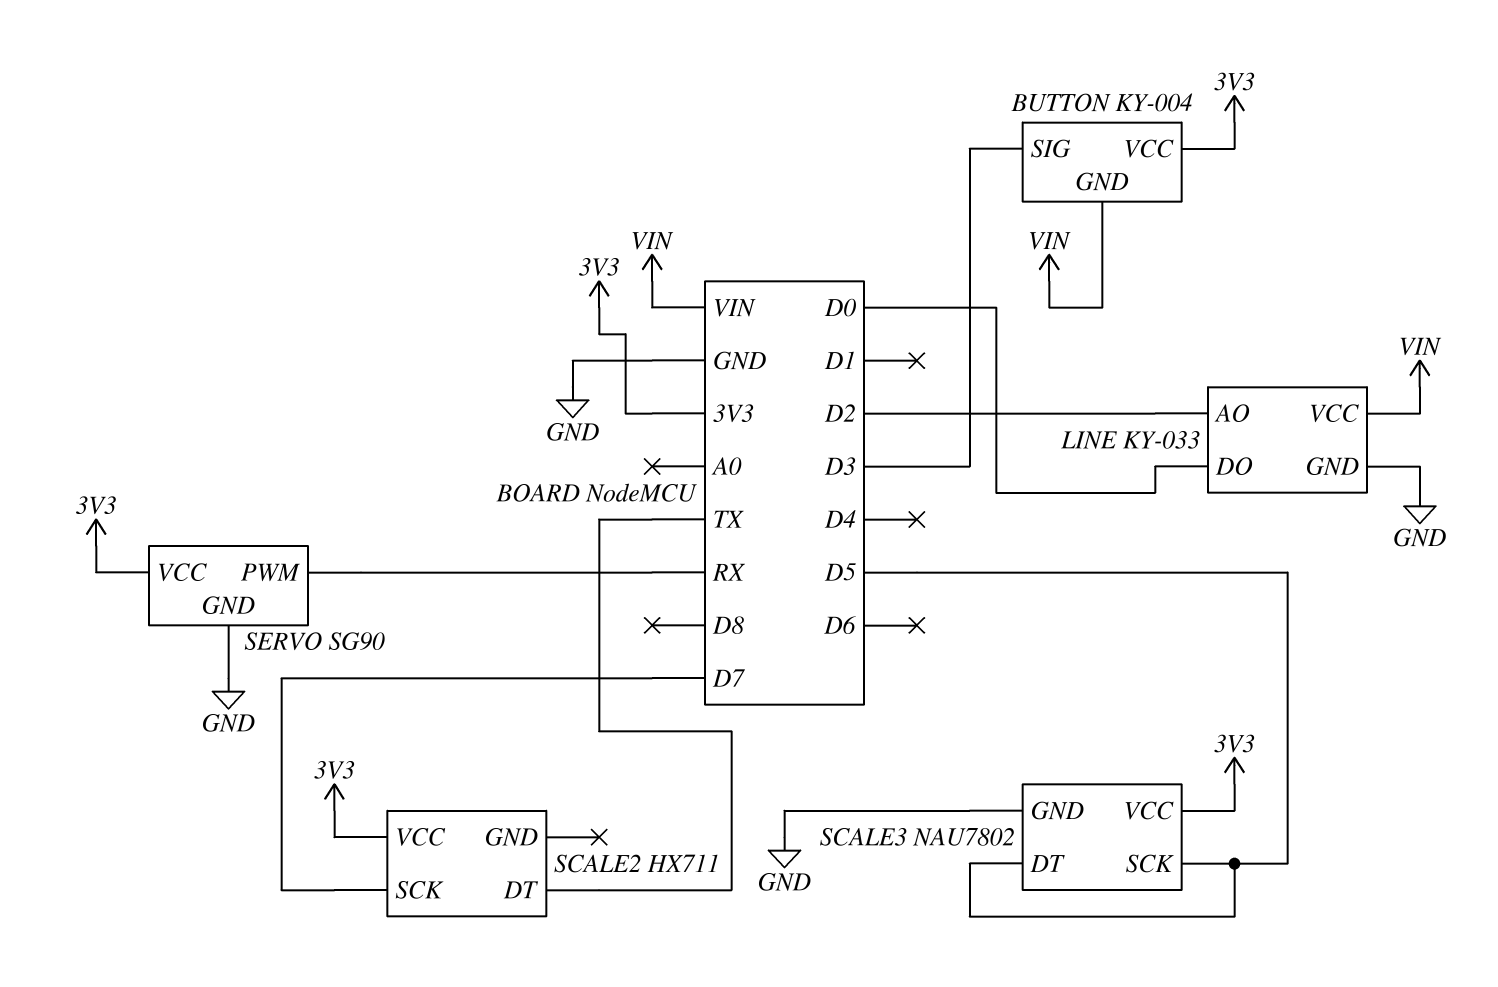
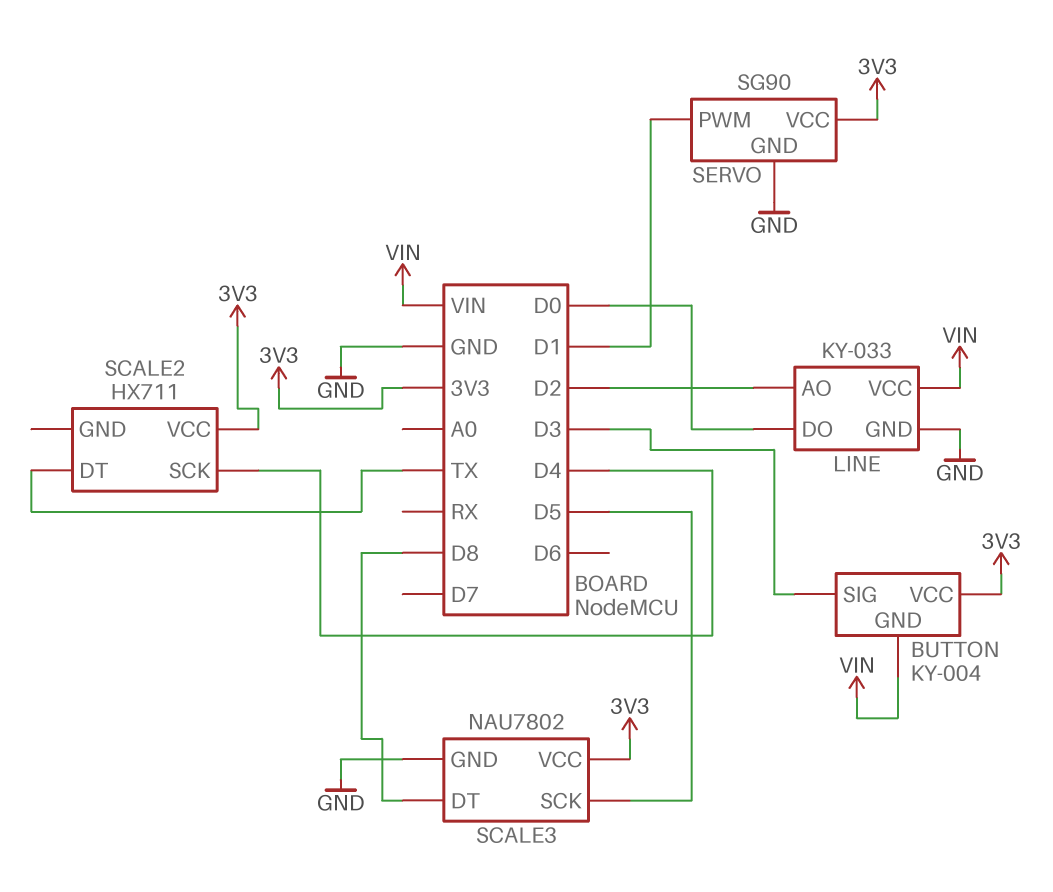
SCALE2 pin SCK: D7 -> D4
SCALE3 pin DT: D5 -> D8
SERVO pin PWM: RX -> D1

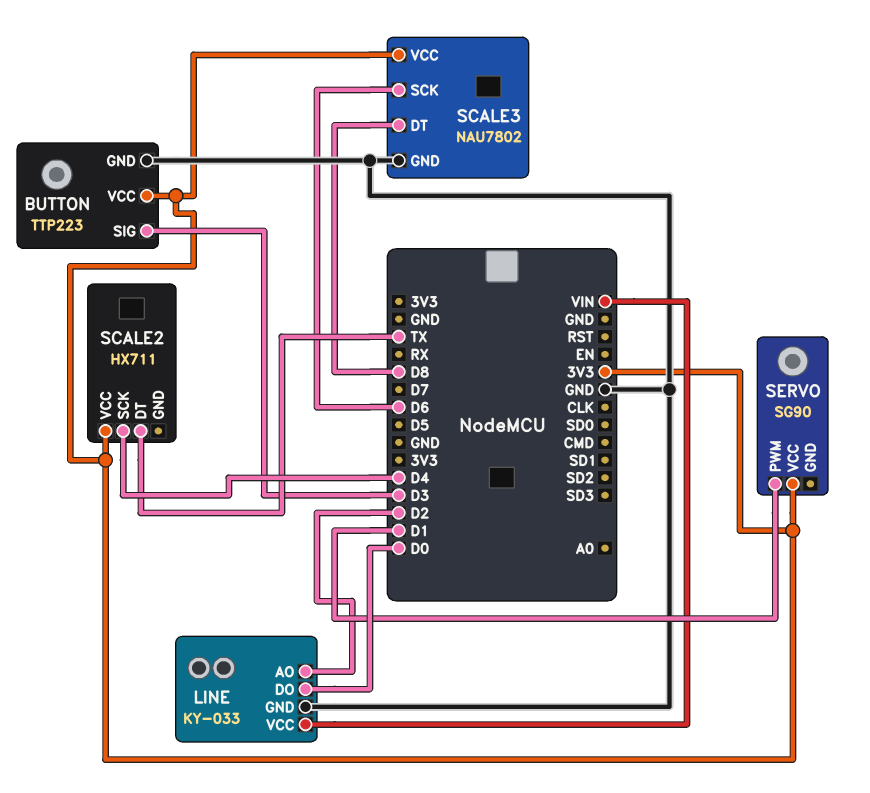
BUTTON: KY-004 -> TTP223
BUTTON pin GND: VIN -> GND
SCALE3 pin SCK: D5 -> D6
SERVO pin GND: GND -> none

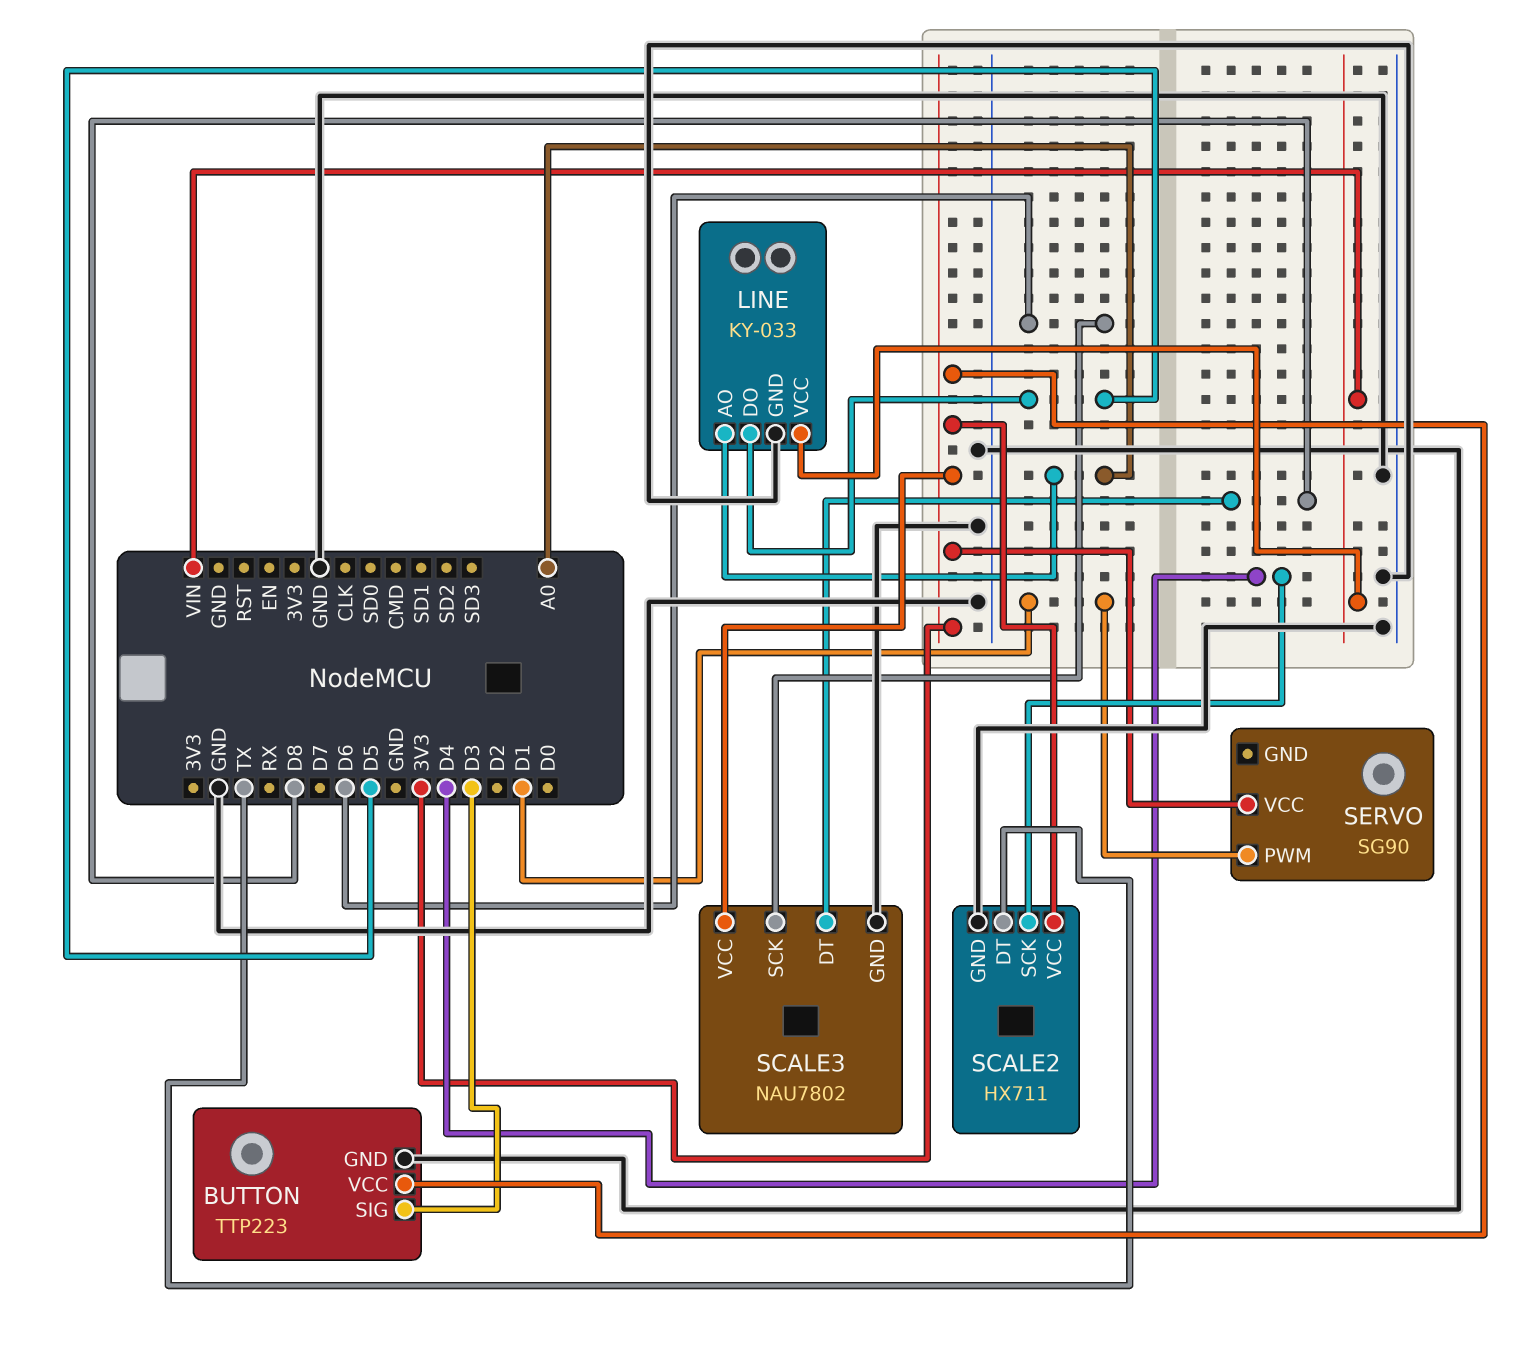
LINE pin AO: D2 -> A0
LINE pin DO: D0 -> D5
SCALE2 pin GND: none -> GND

